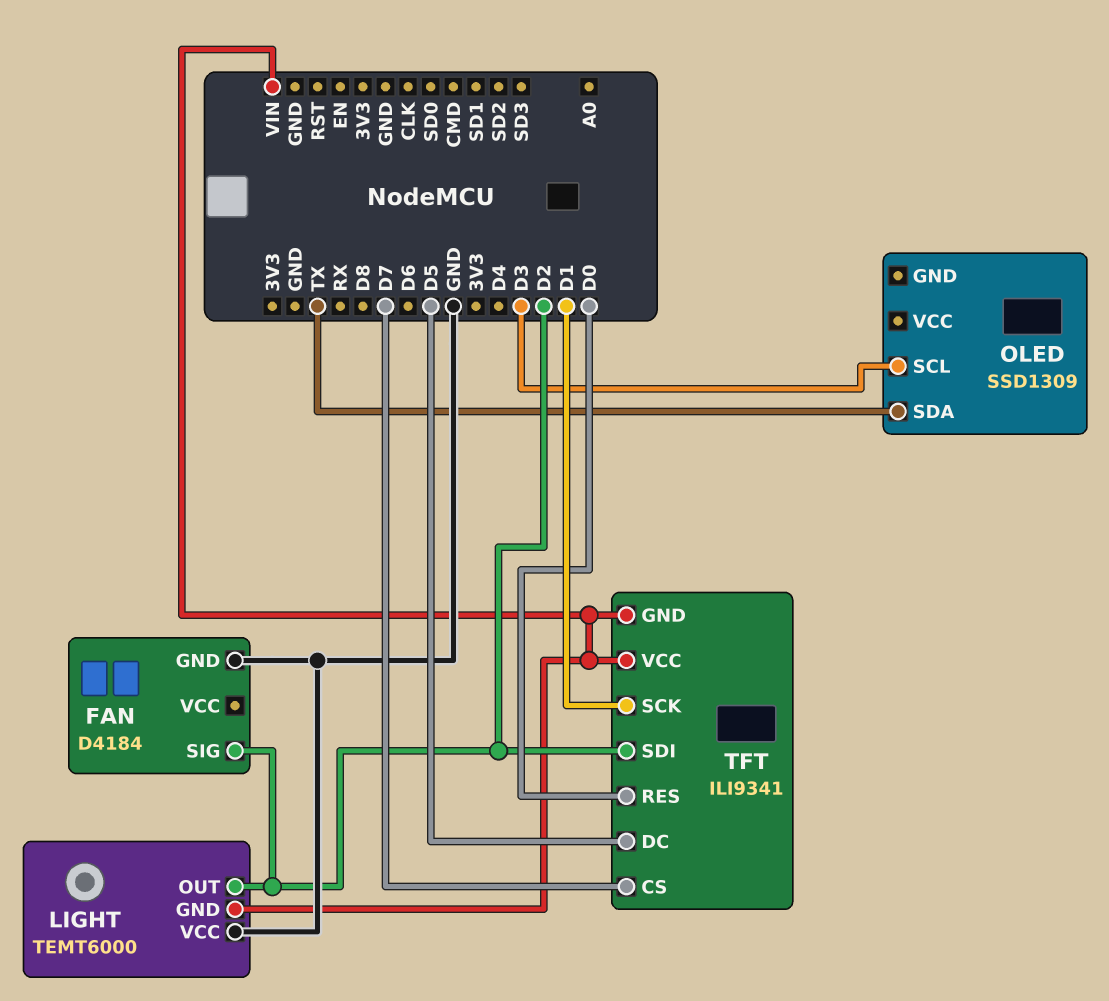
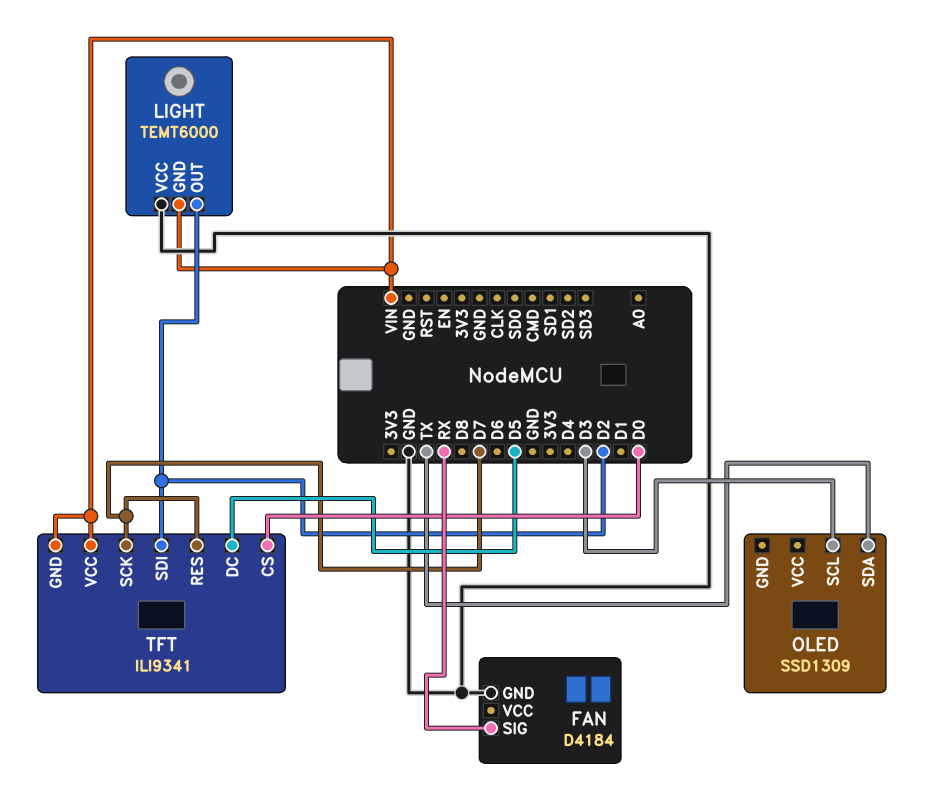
FAN pin SIG: D2 -> RX
TFT pin CS: D7 -> D0
TFT pin RES: D0 -> D7
TFT pin SCK: D1 -> D7

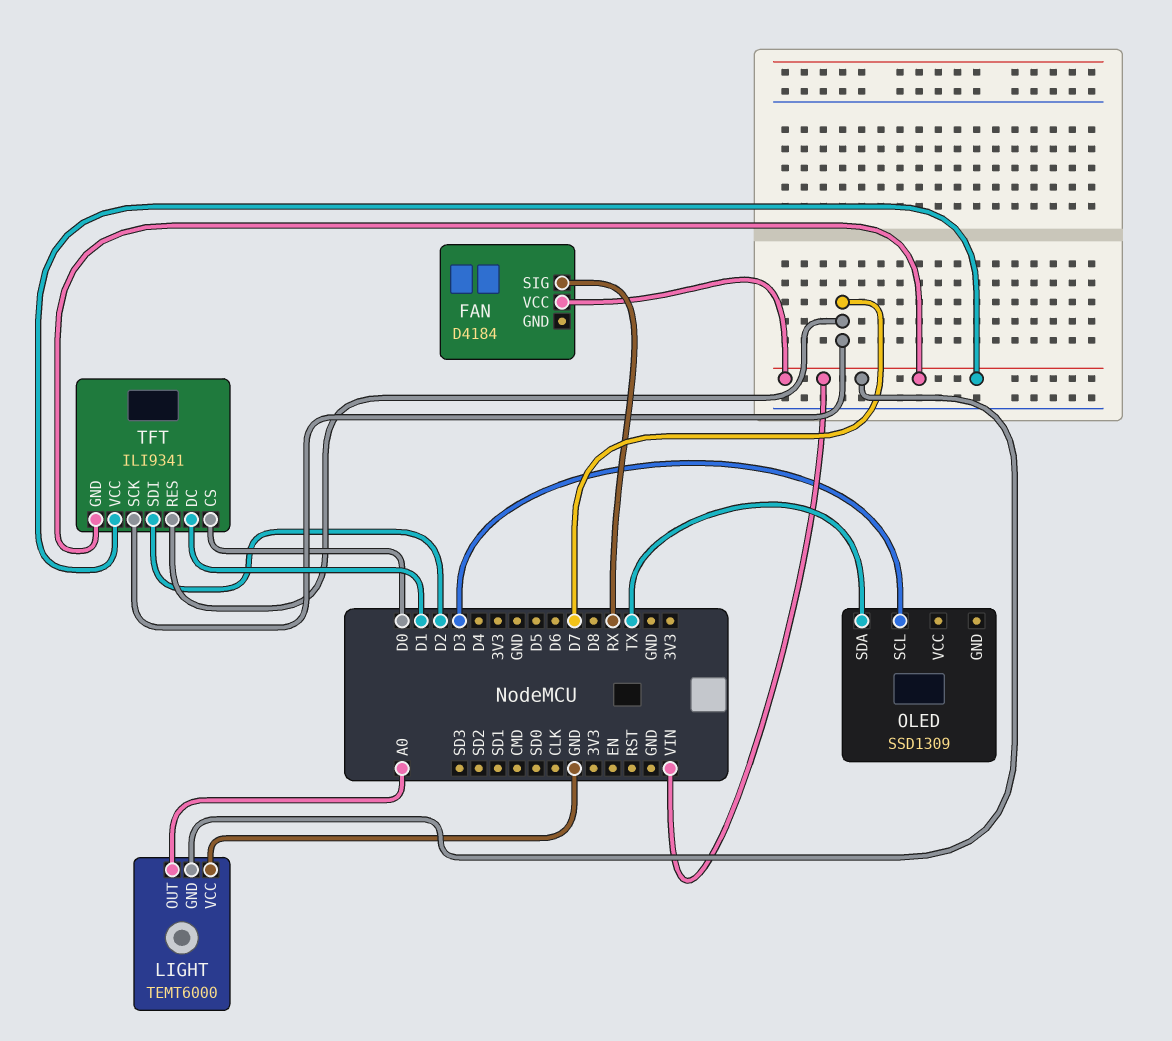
FAN pin GND: GND -> none
FAN pin VCC: none -> VIN
LIGHT pin OUT: D2 -> A0
TFT pin DC: D5 -> D1

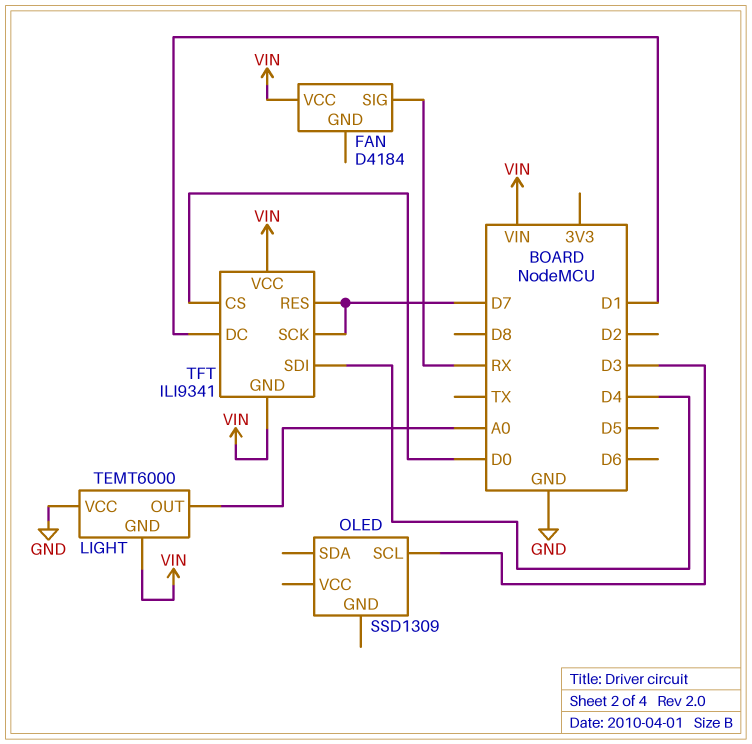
OLED pin SDA: TX -> none
TFT pin SDI: D2 -> D4

